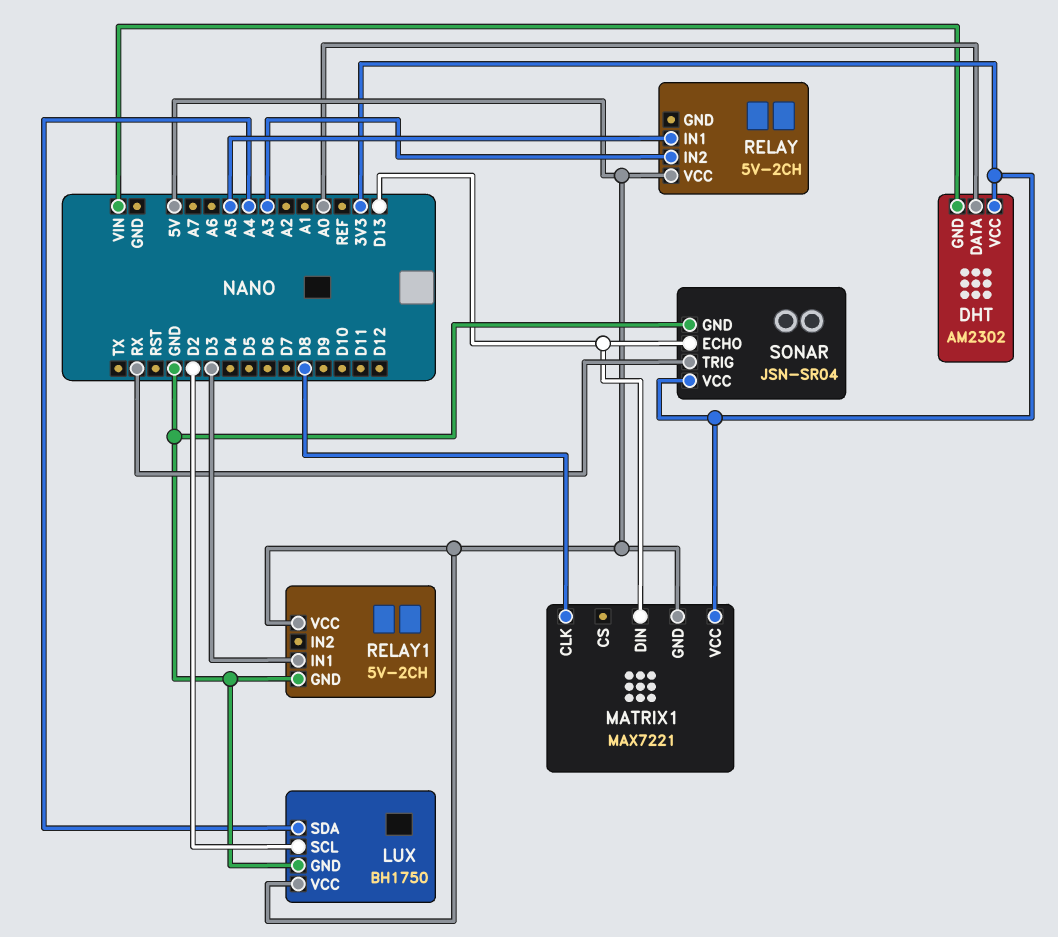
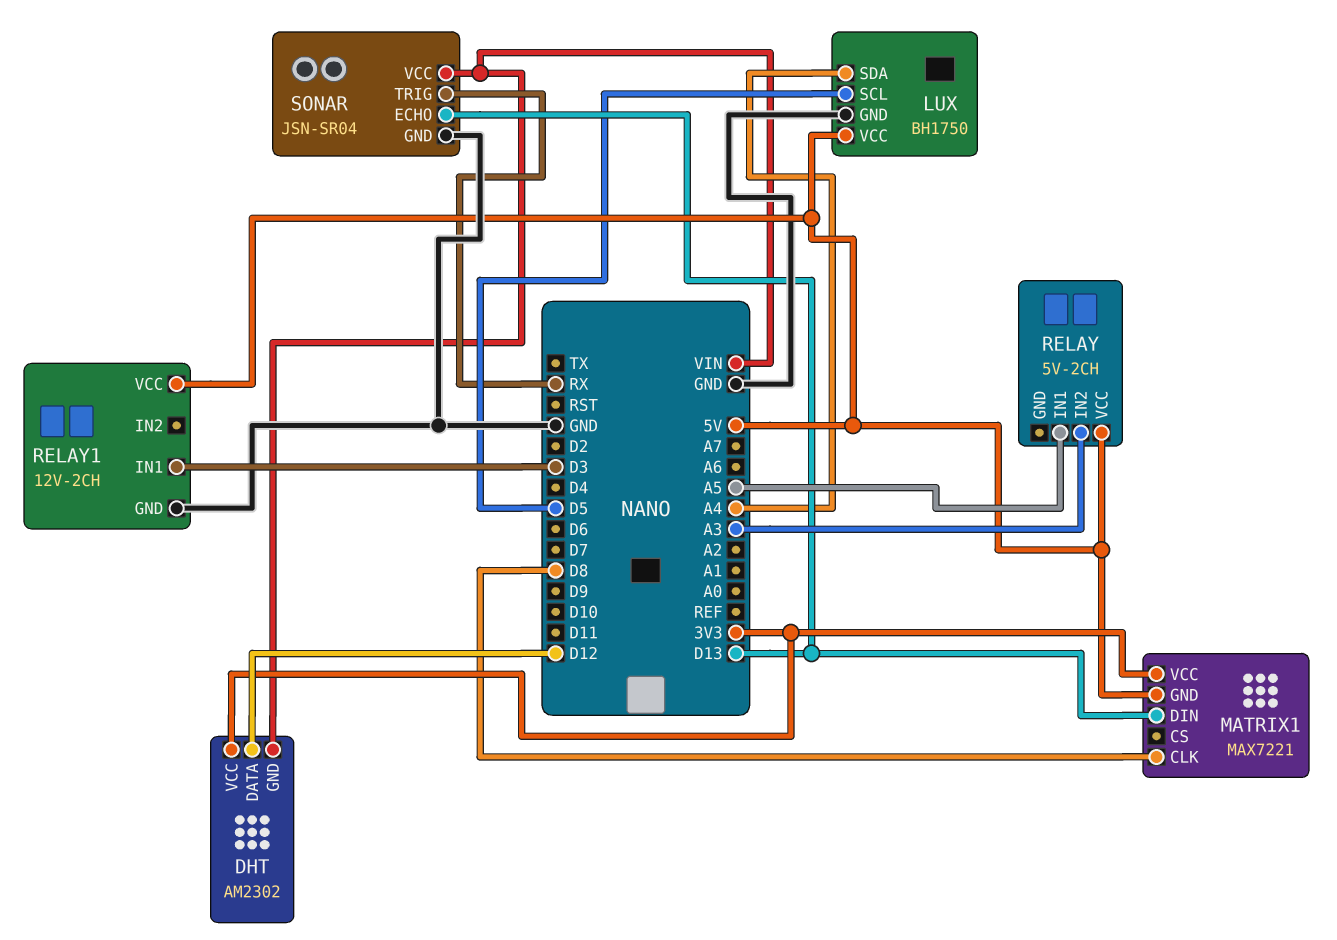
DHT pin DATA: A0 -> D12
LUX pin SCL: D2 -> D5
RELAY1: 5V-2CH -> 12V-2CH
SONAR pin VCC: 3V3 -> VIN

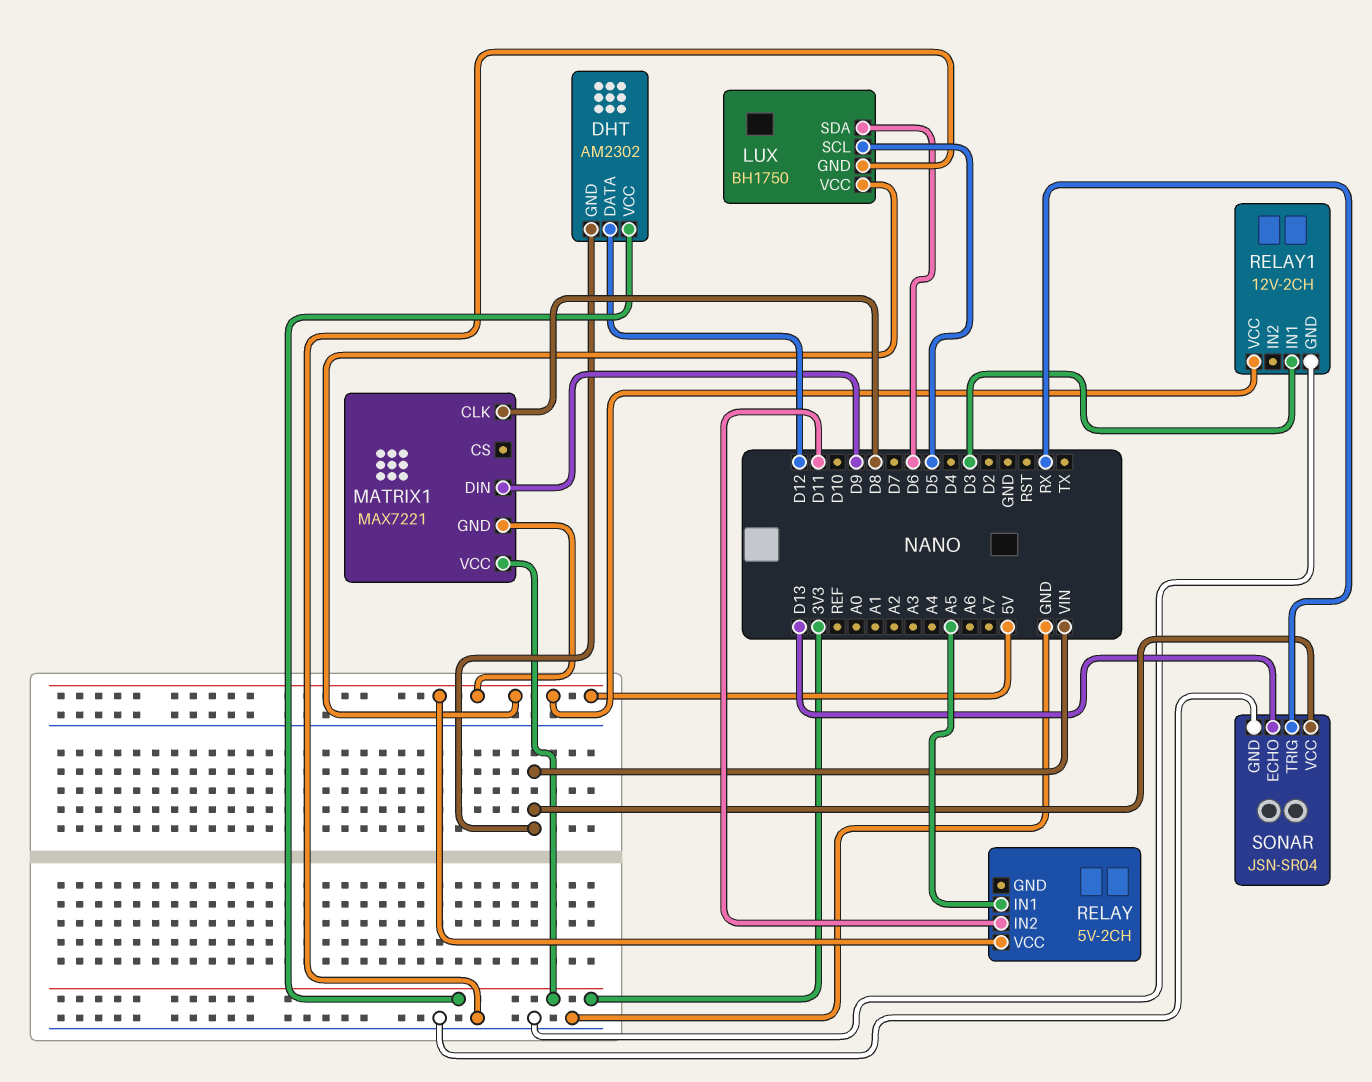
LUX pin SDA: A4 -> D6
MATRIX1 pin DIN: D13 -> D9
RELAY pin IN2: A3 -> D11

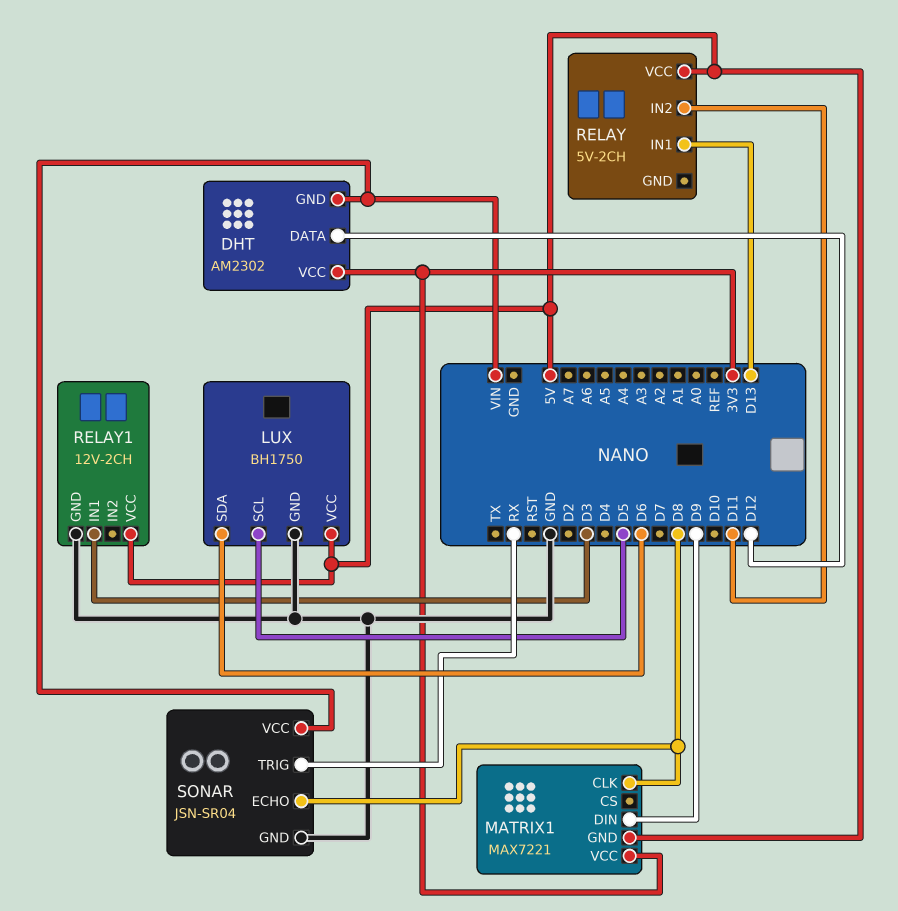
RELAY pin IN1: A5 -> D13
SONAR pin ECHO: D13 -> D8

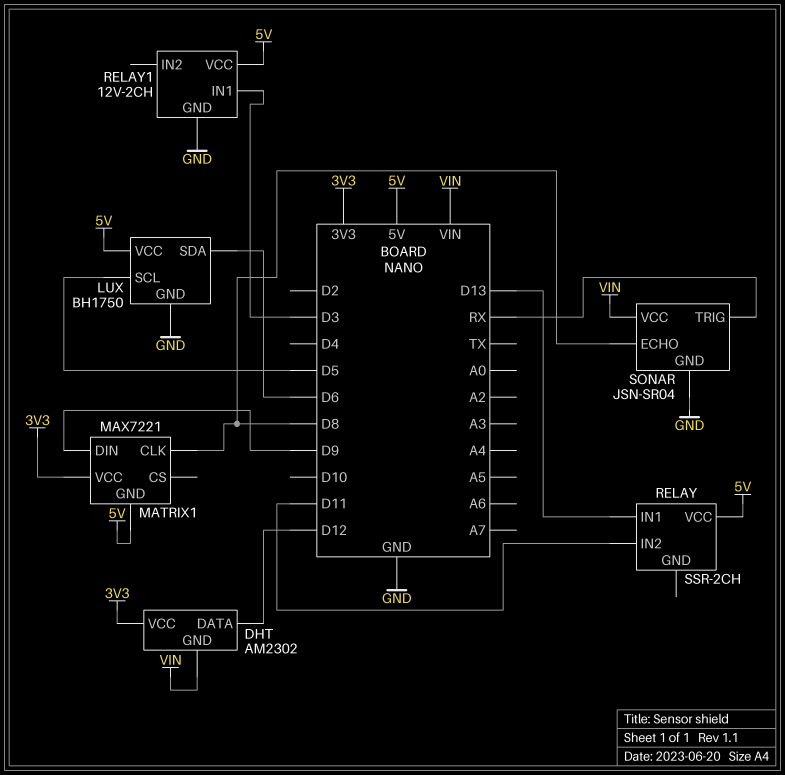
RELAY: 5V-2CH -> SSR-2CH

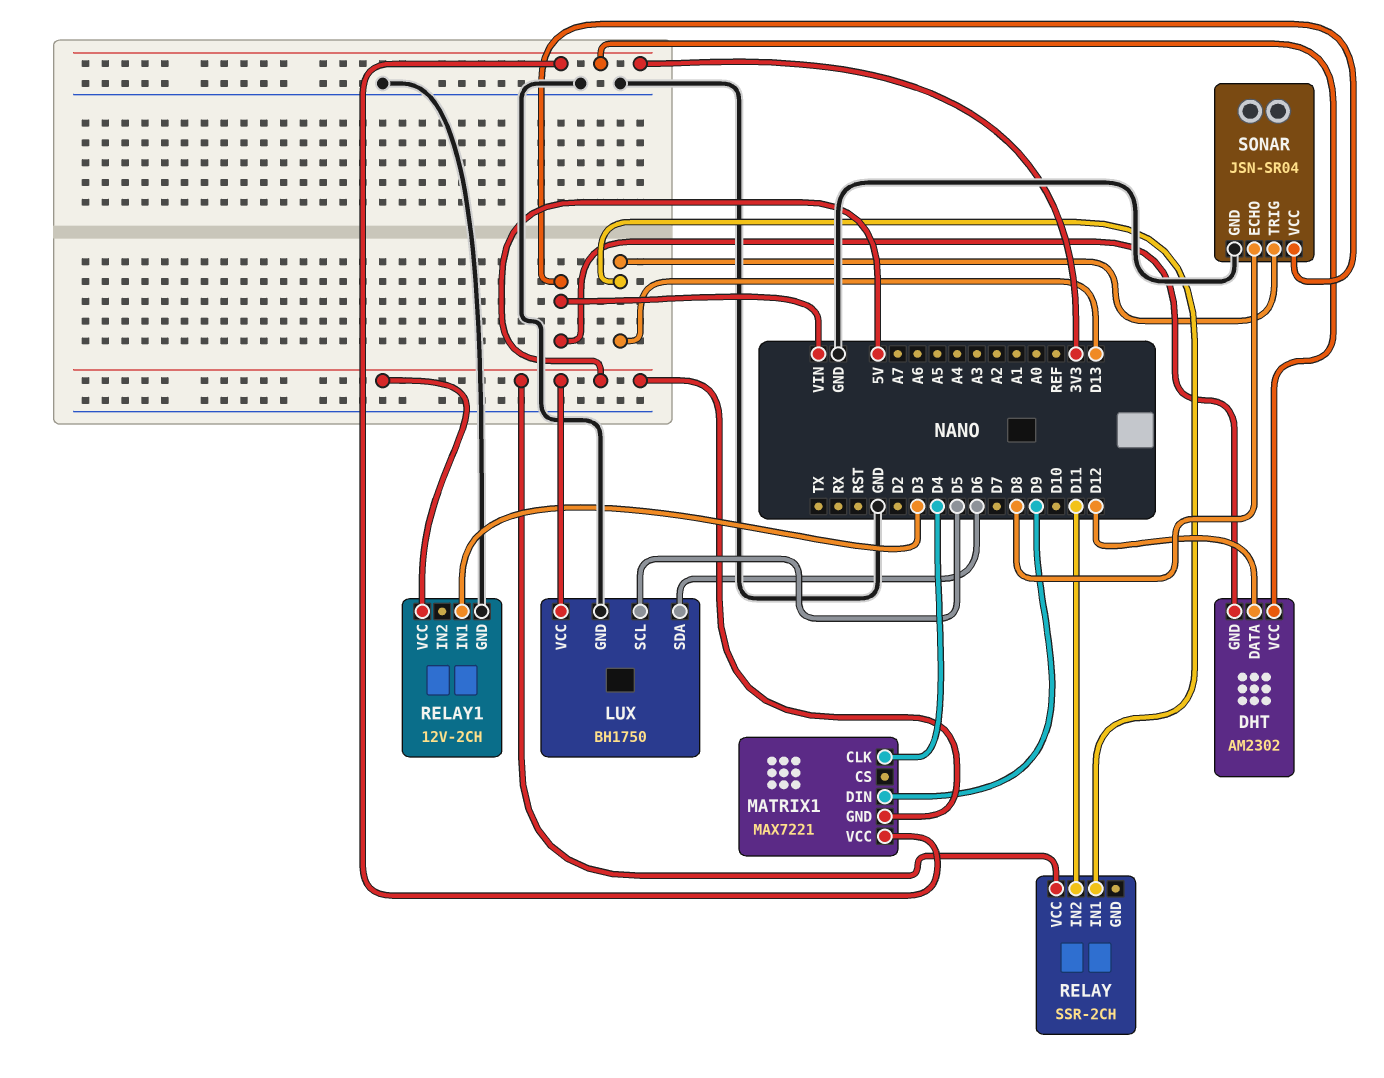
MATRIX1 pin CLK: D8 -> D4
SONAR pin TRIG: RX -> D13

